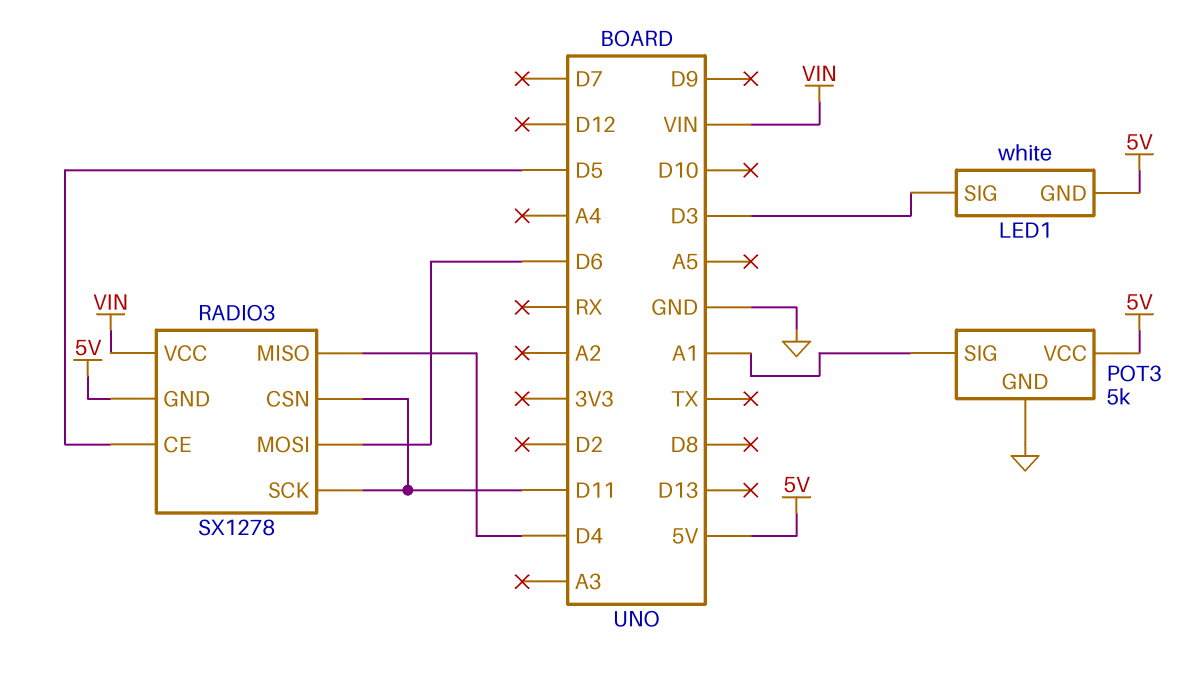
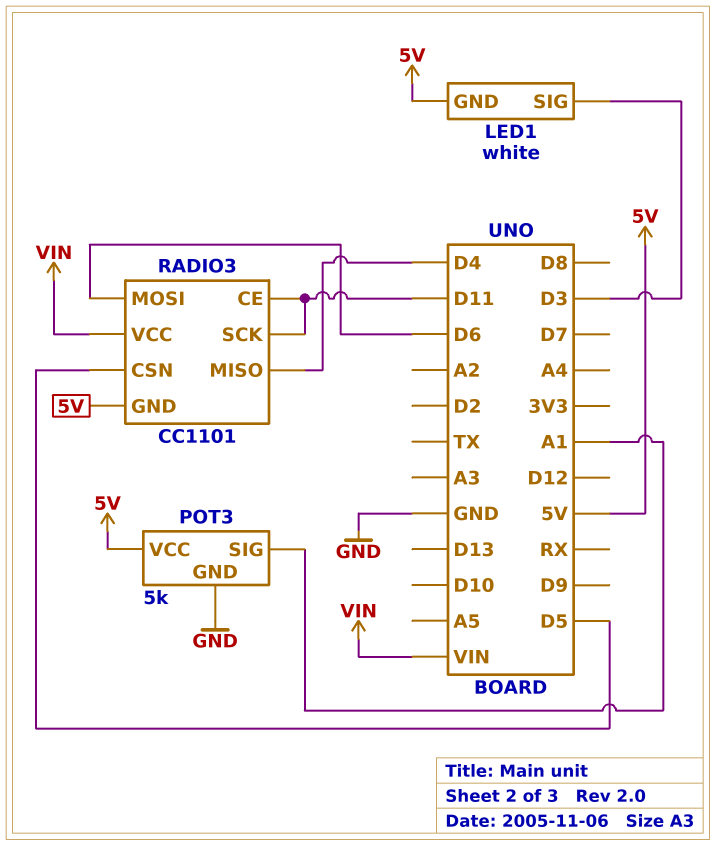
RADIO3: SX1278 -> CC1101
RADIO3 pin CE: D5 -> D11
RADIO3 pin CSN: D11 -> D5

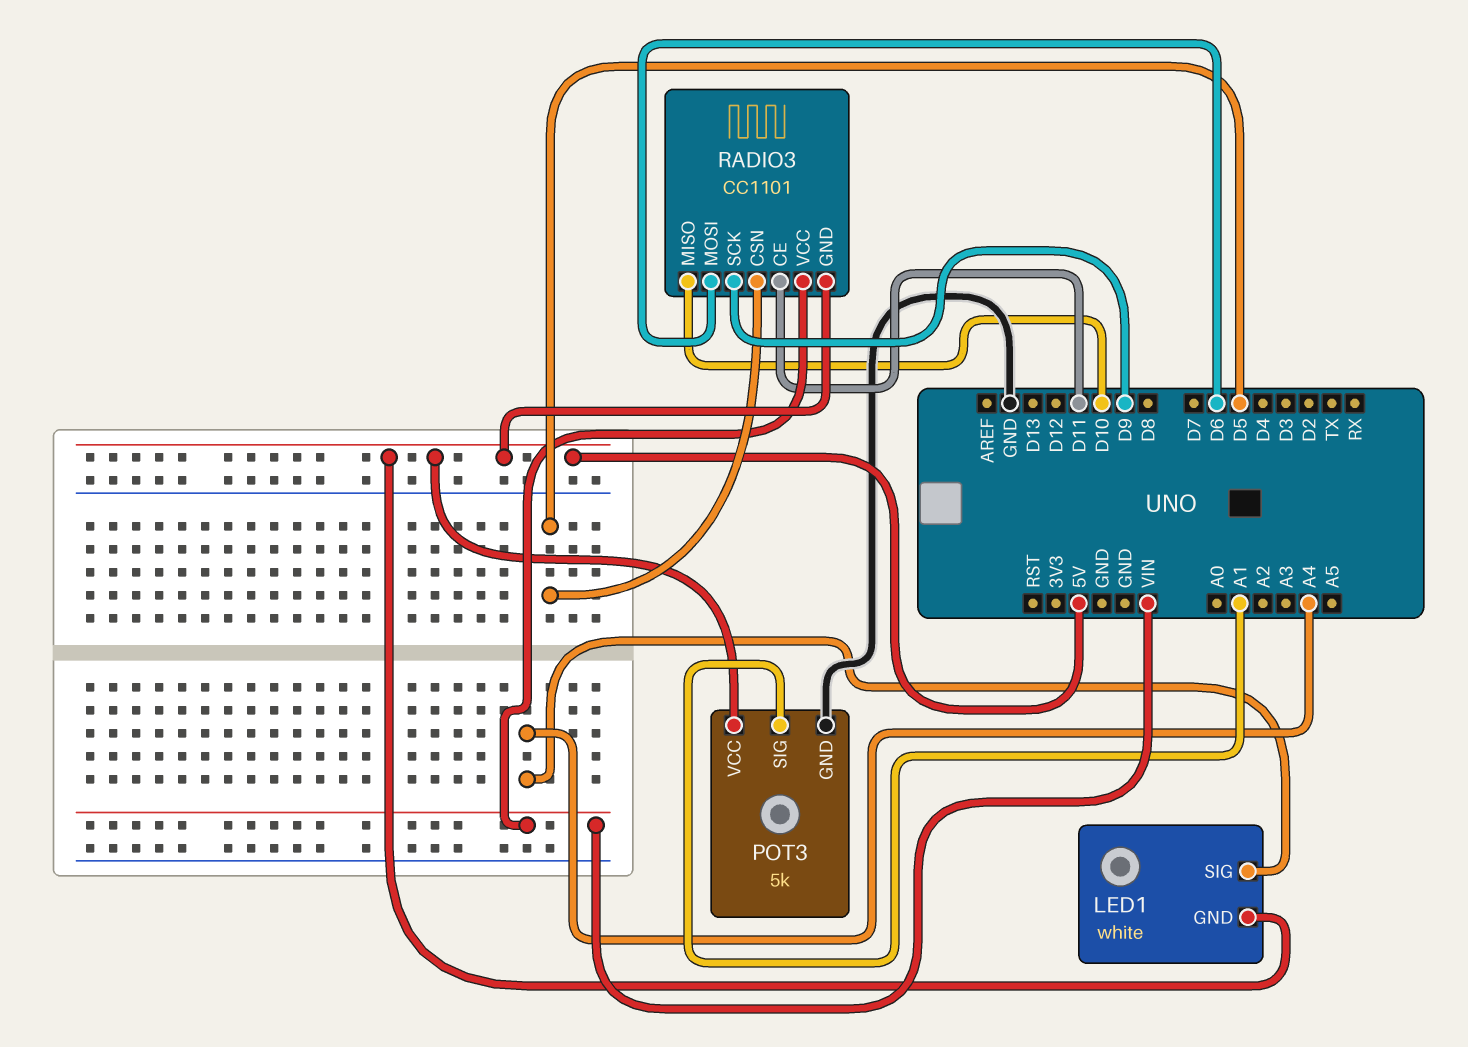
LED1 pin SIG: D3 -> A4
RADIO3 pin MISO: D4 -> D10
RADIO3 pin SCK: D11 -> D9

